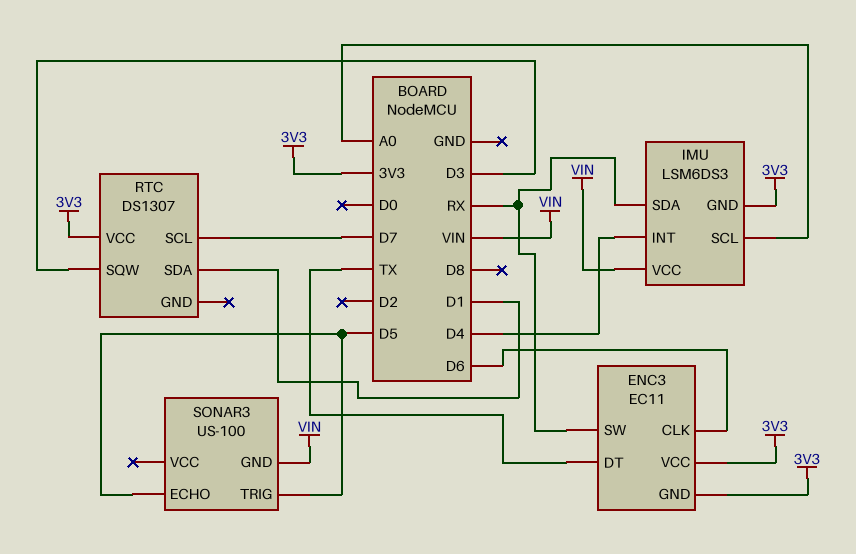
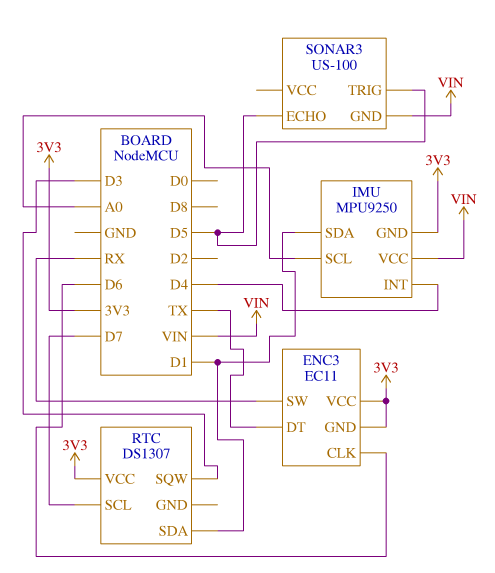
IMU: LSM6DS3 -> MPU9250
IMU pin SDA: RX -> D1

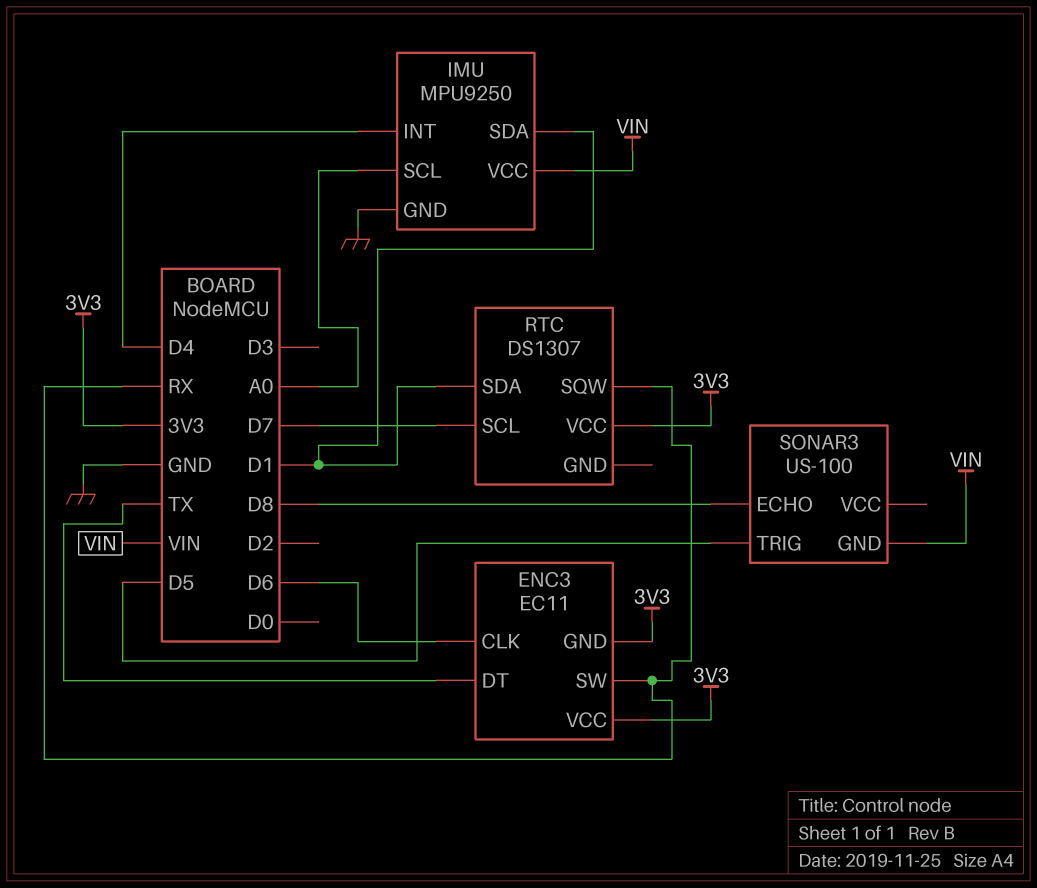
IMU pin GND: 3V3 -> GND
RTC pin SQW: D3 -> RX
SONAR3 pin ECHO: D5 -> D8

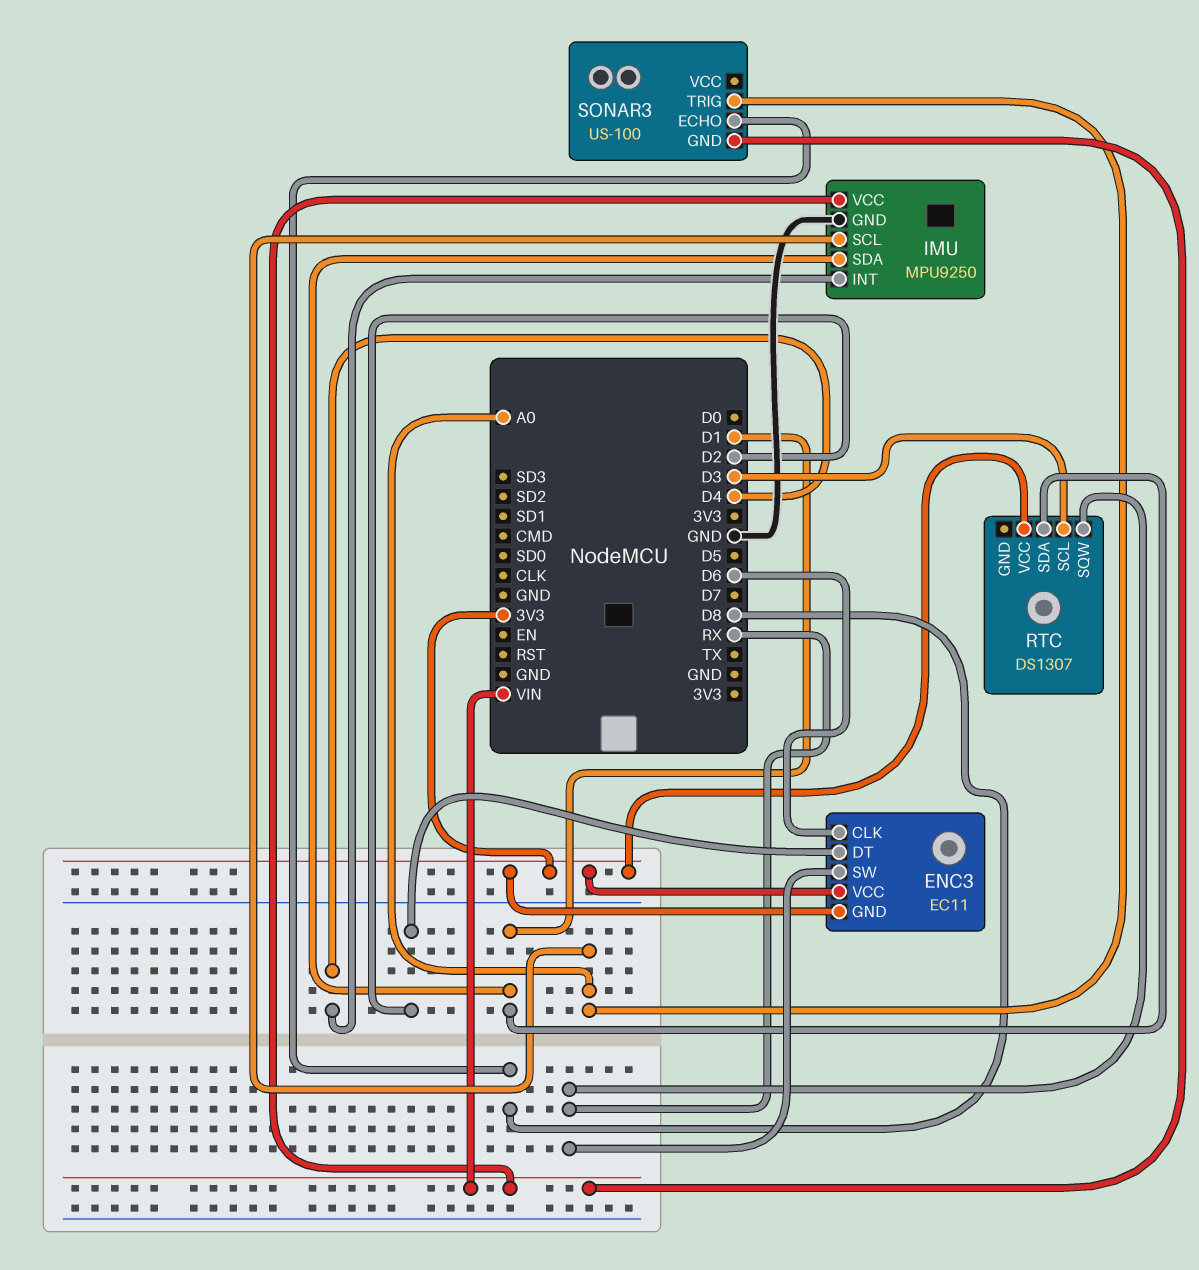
ENC3 pin DT: TX -> D2
RTC pin SCL: D7 -> D3
SONAR3 pin TRIG: D5 -> A0

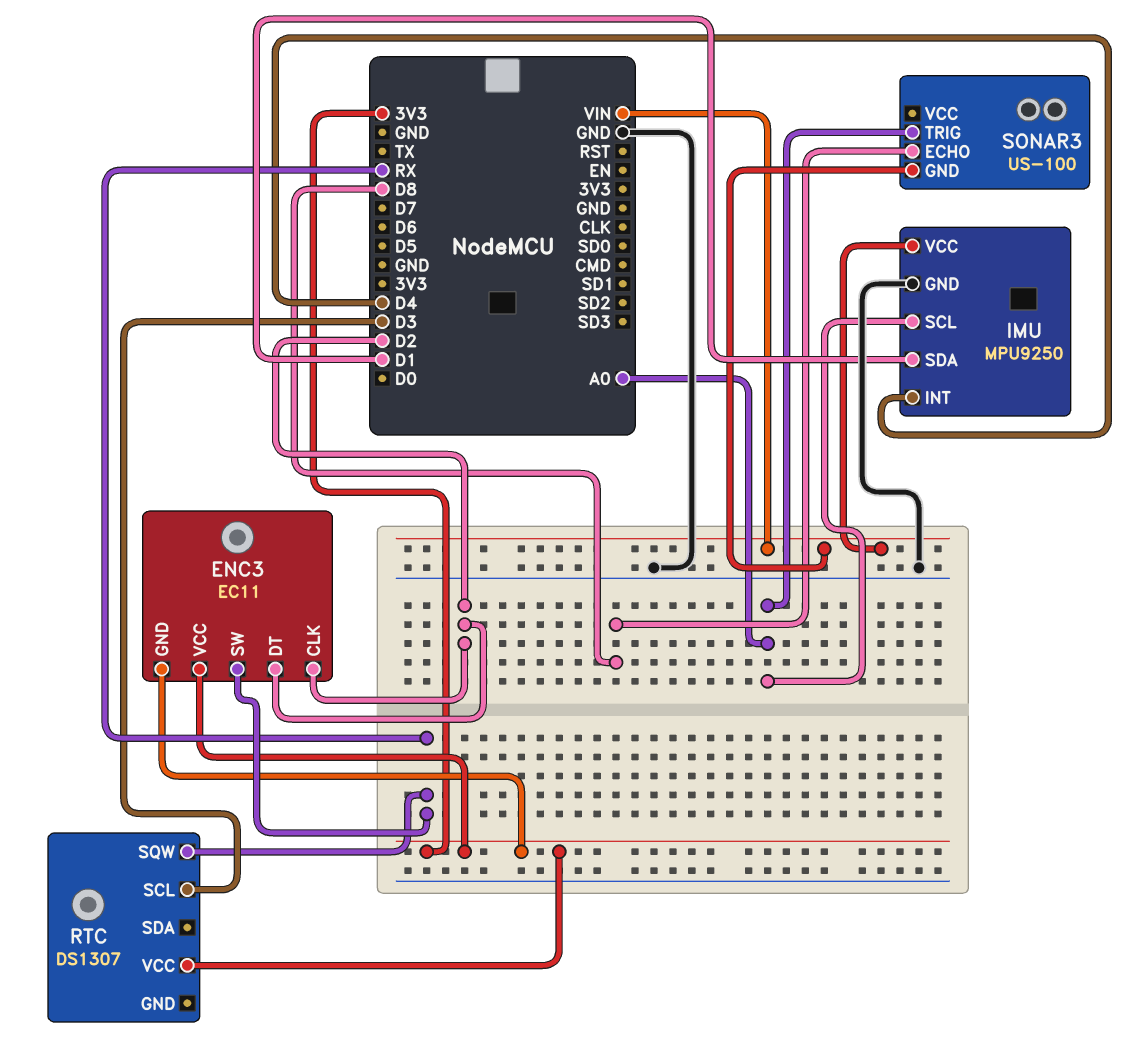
ENC3 pin CLK: D6 -> D2
RTC pin SDA: D1 -> none

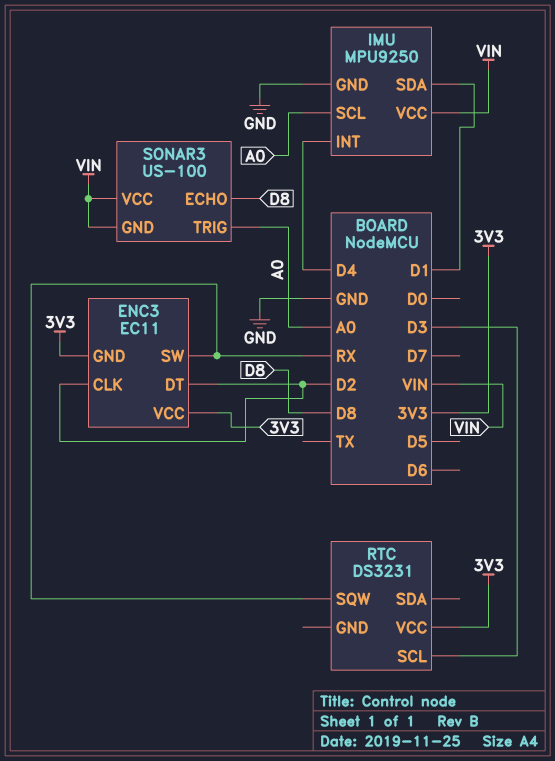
RTC: DS1307 -> DS3231
SONAR3 pin VCC: none -> VIN

